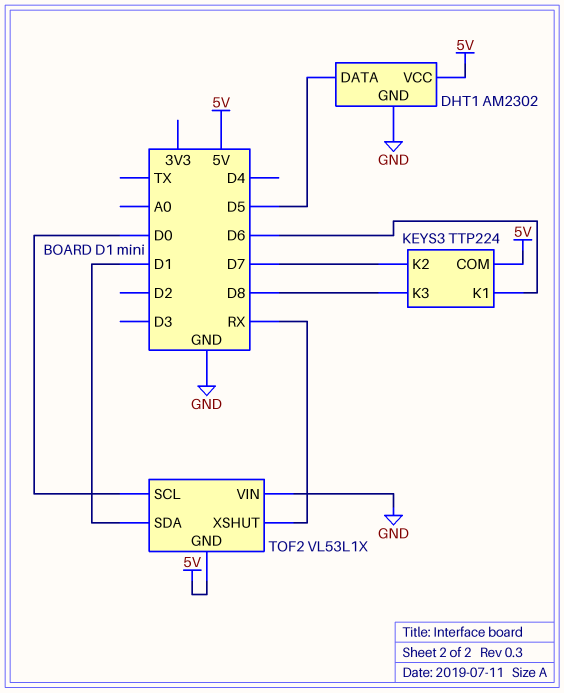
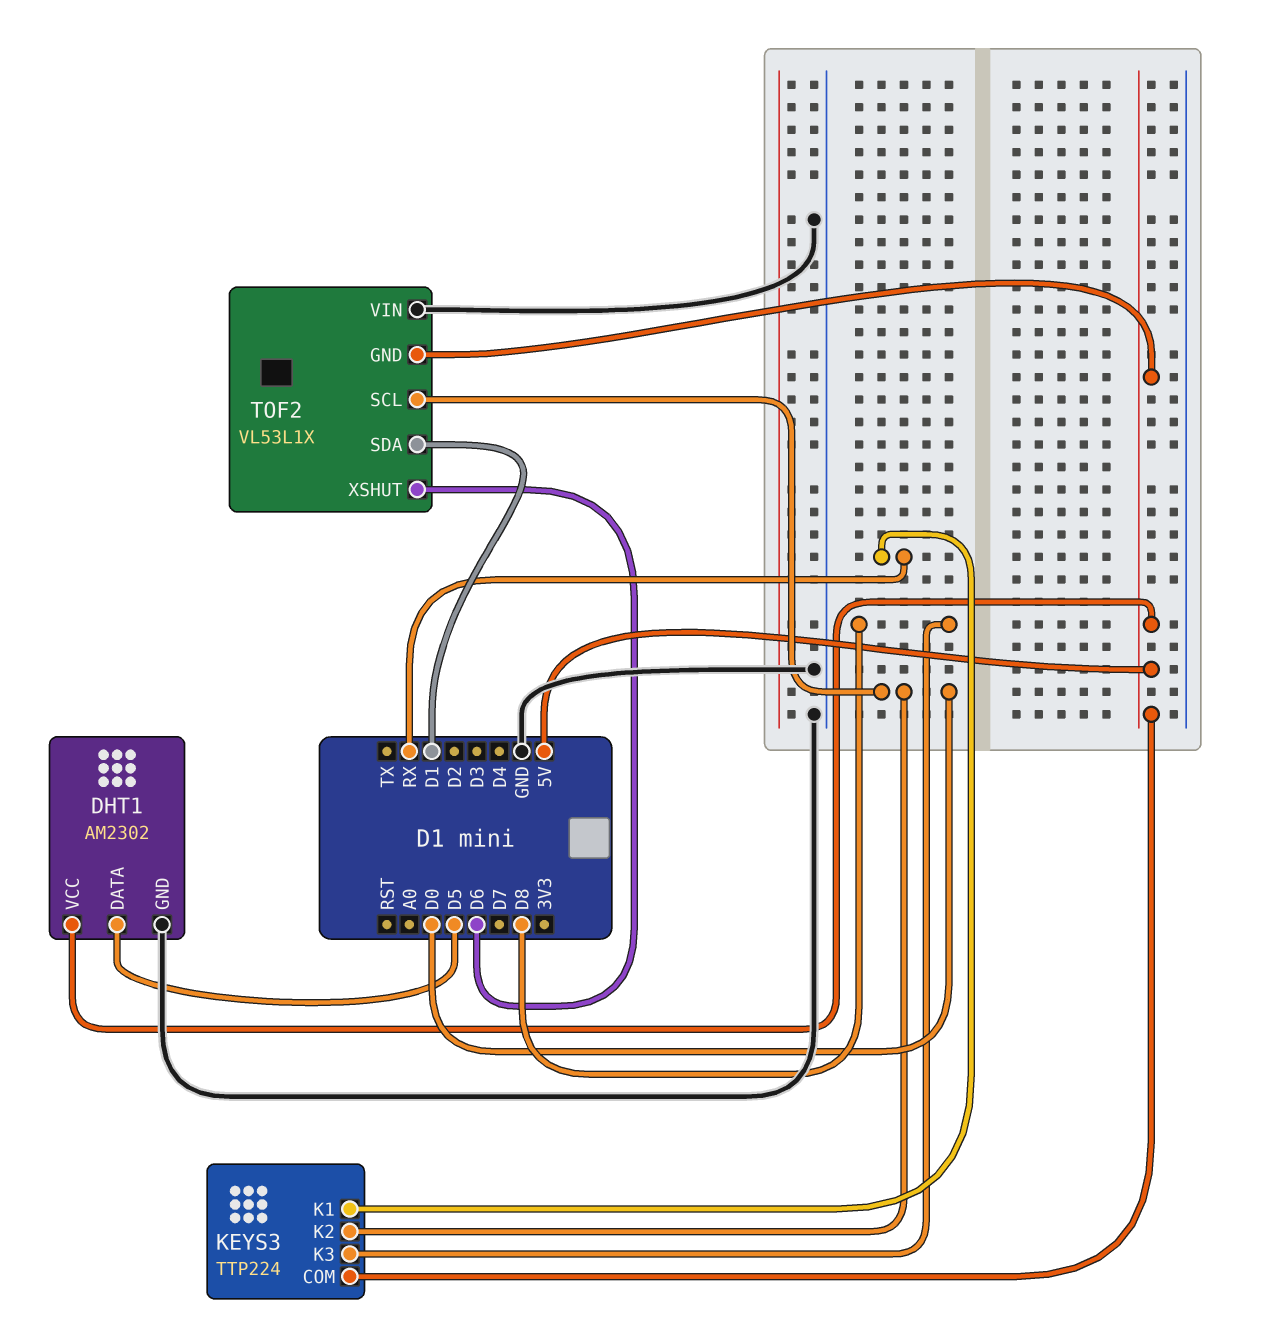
KEYS3 pin K1: D6 -> RX
KEYS3 pin K2: D7 -> D0
TOF2 pin XSHUT: RX -> D6

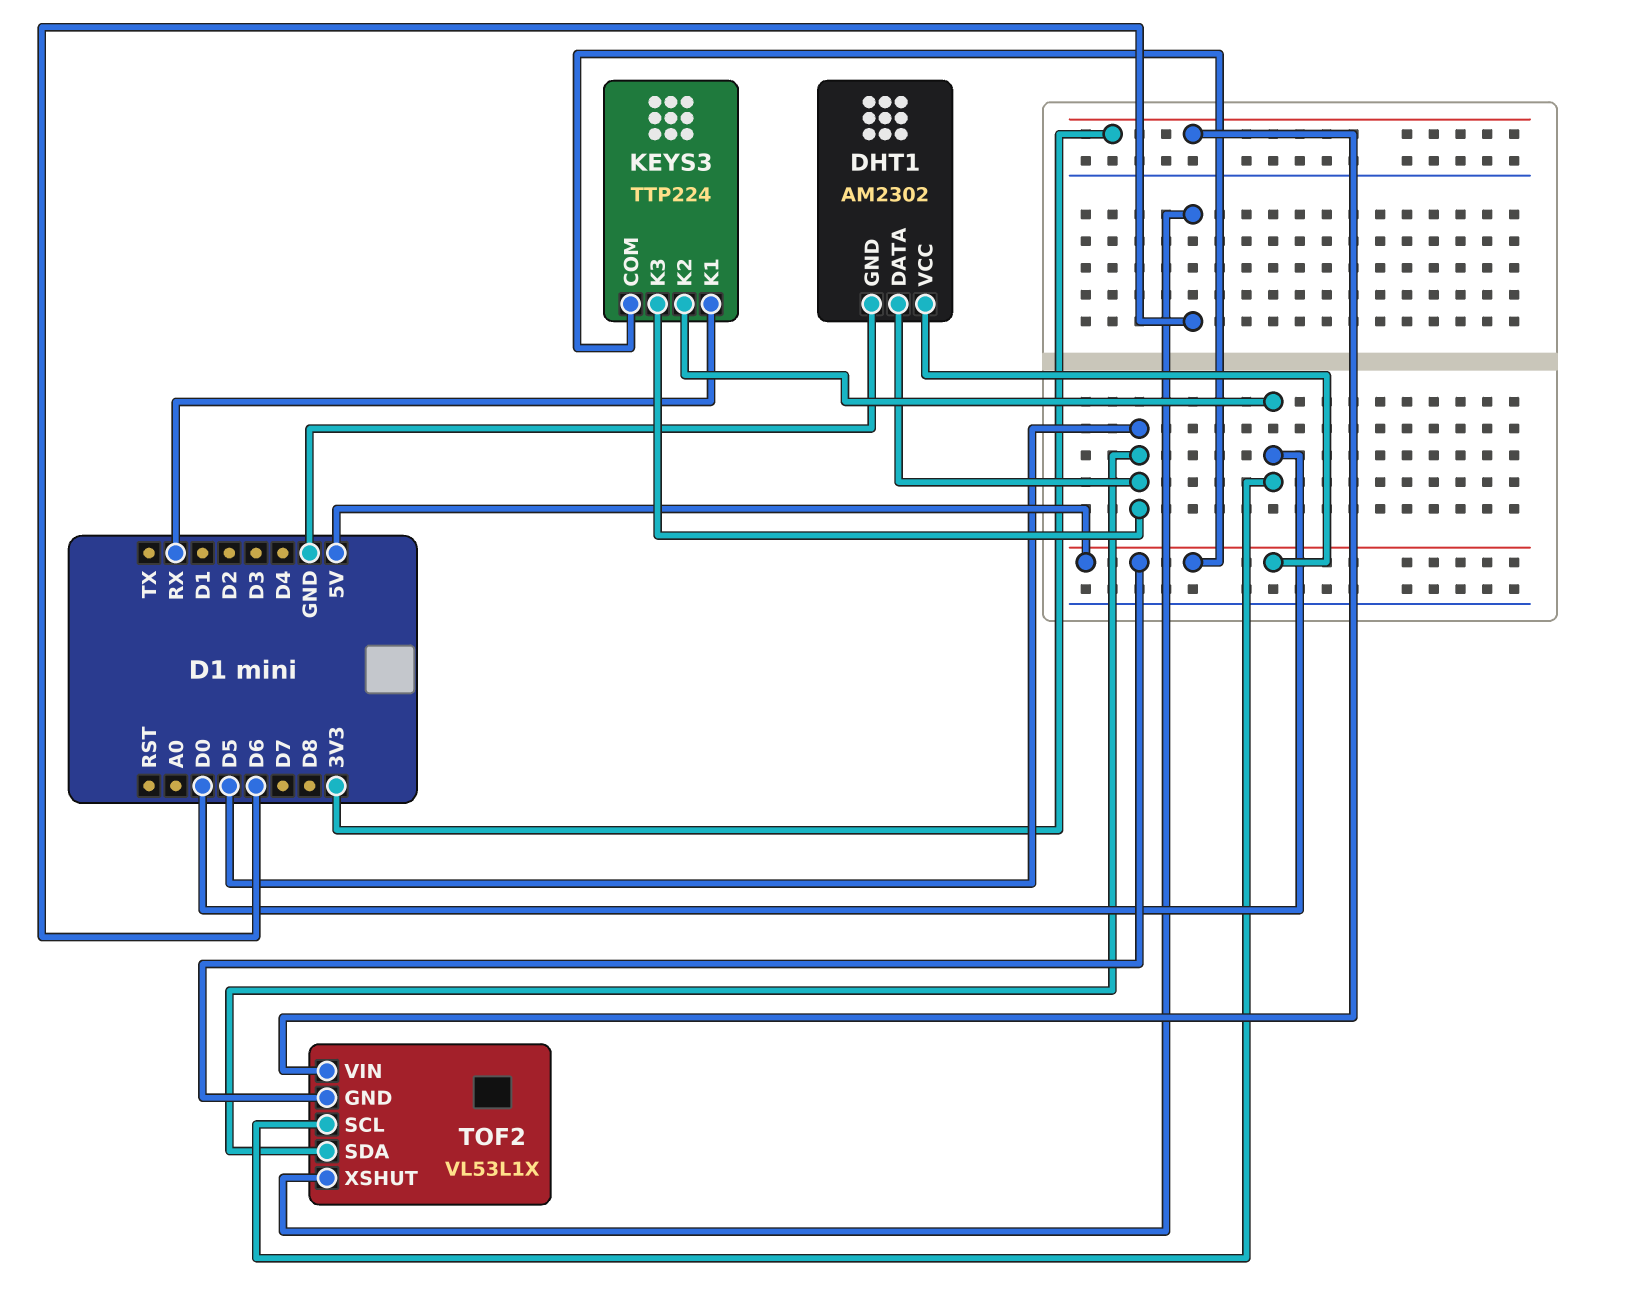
KEYS3 pin K3: D8 -> D5
TOF2 pin SDA: D1 -> D5
TOF2 pin VIN: GND -> 3V3

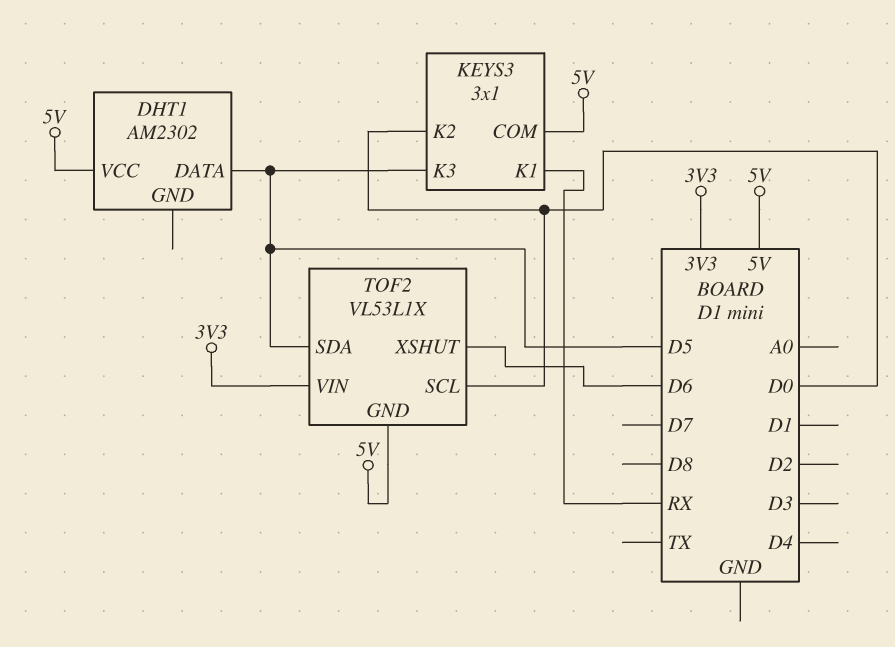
DHT1 pin GND: GND -> none
KEYS3: TTP224 -> 3x1

